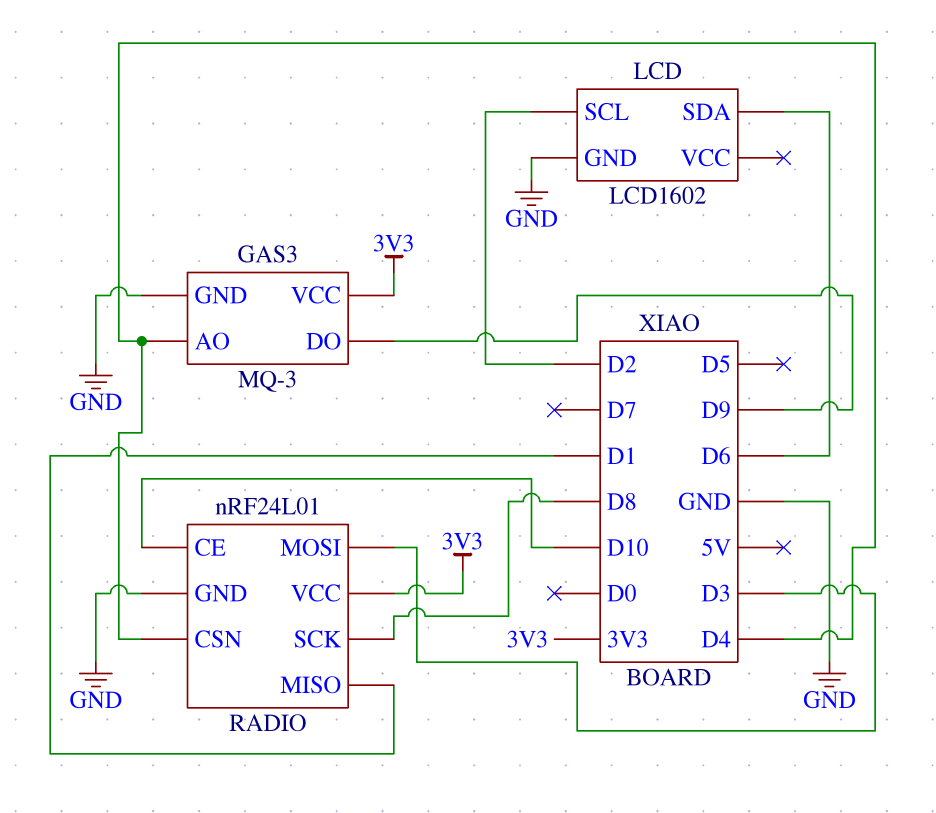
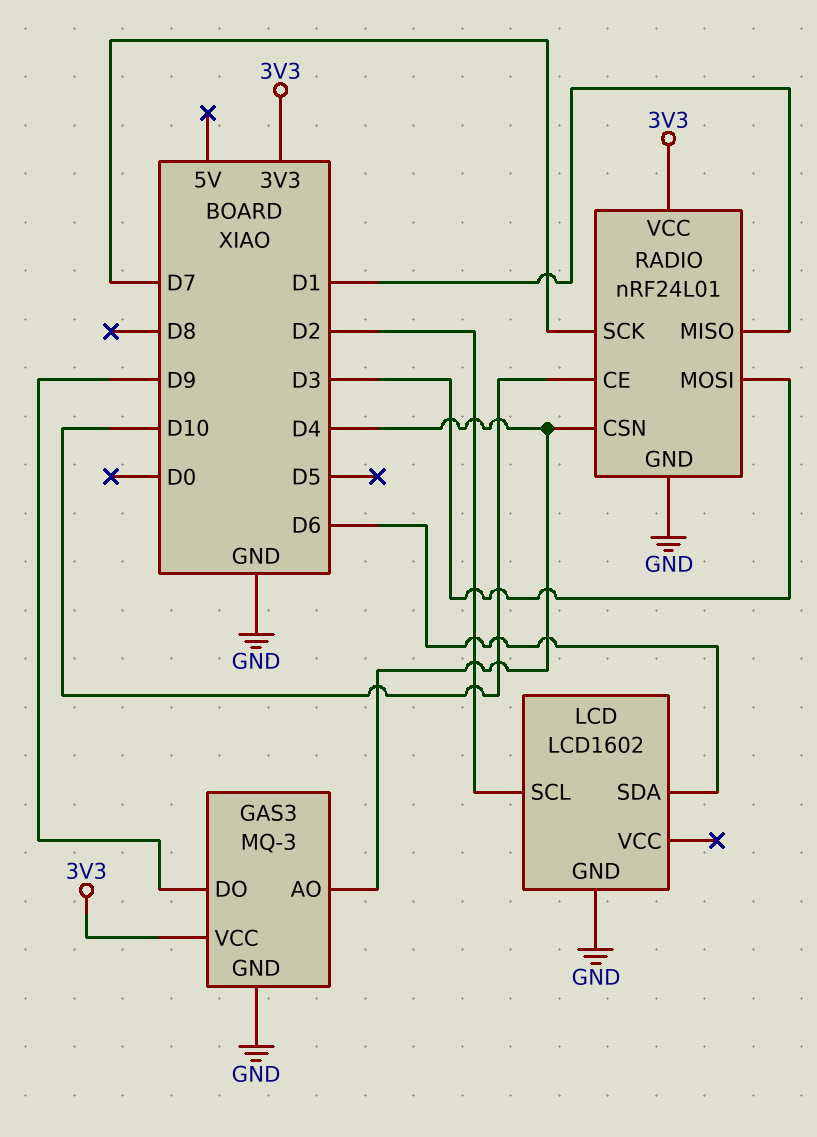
RADIO pin SCK: D8 -> D7

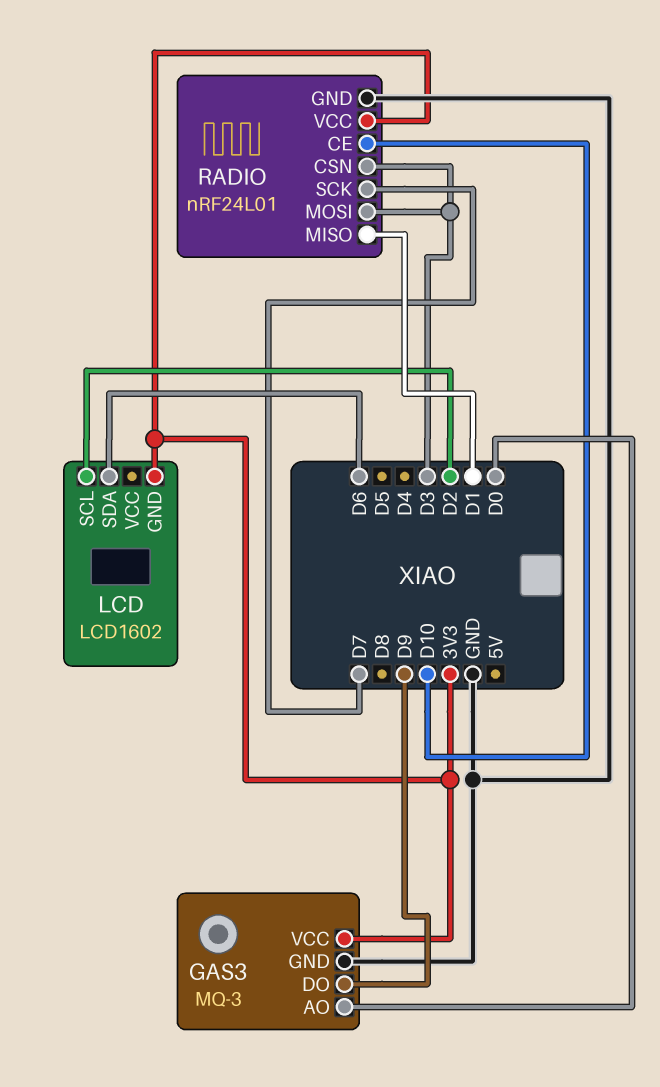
GAS3 pin AO: D4 -> D0
LCD pin GND: GND -> 3V3
RADIO pin CSN: D4 -> D3

